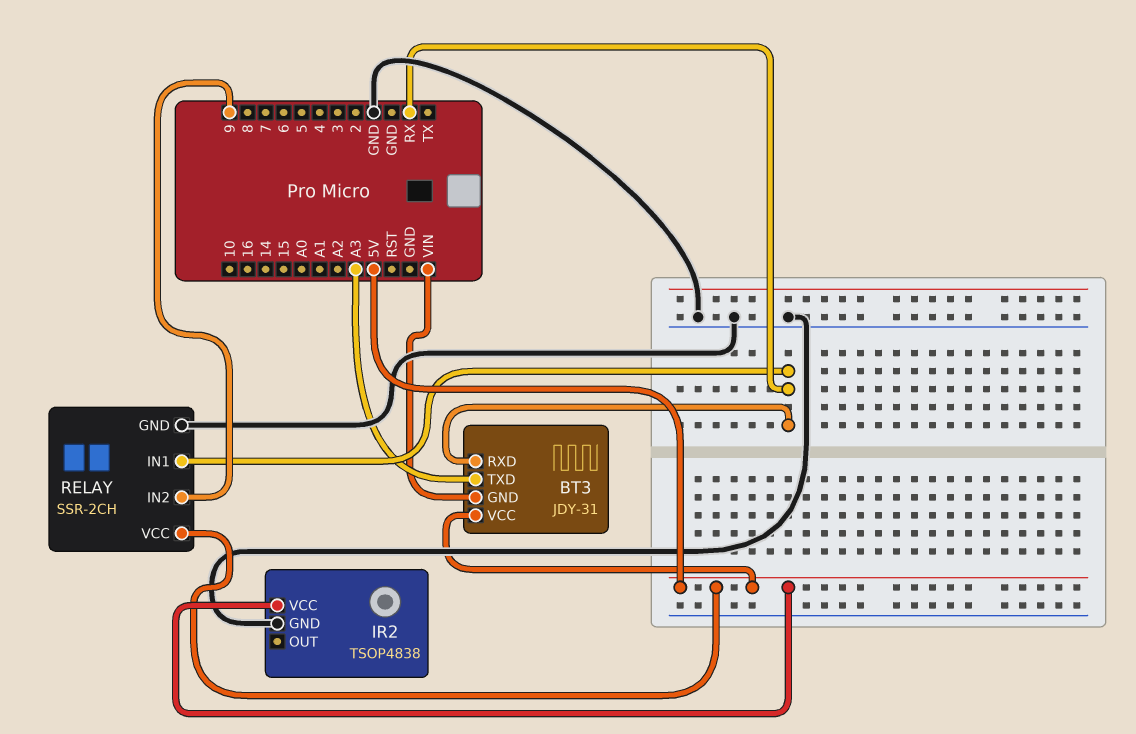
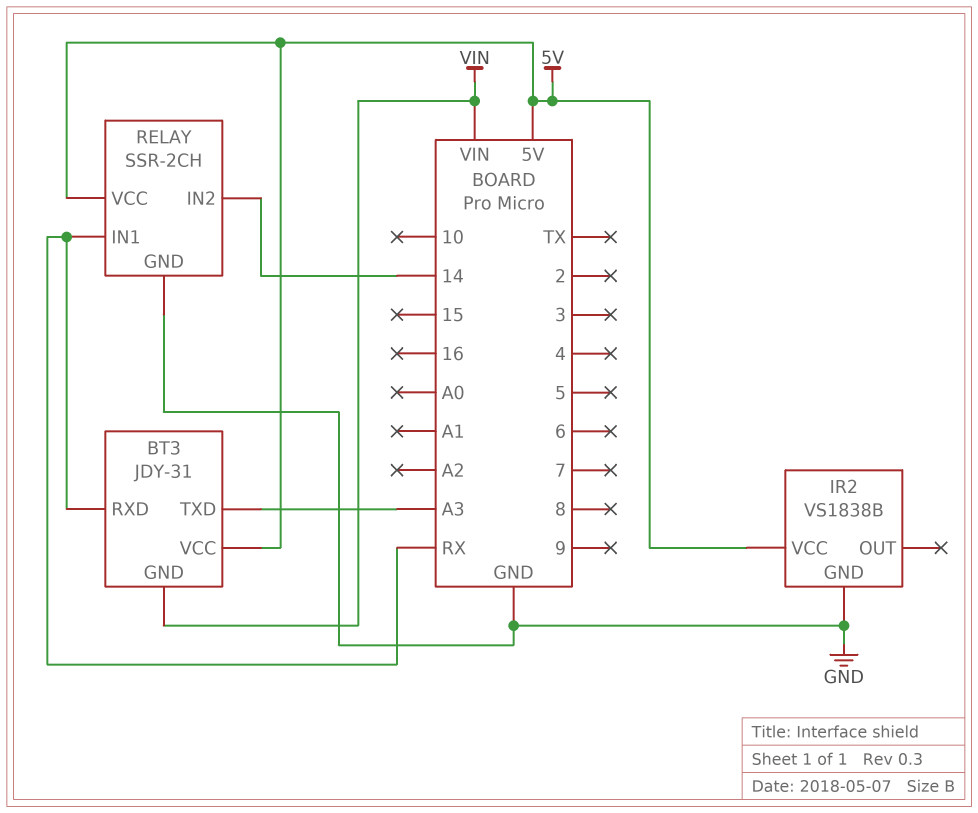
IR2: TSOP4838 -> VS1838B
RELAY pin IN2: 9 -> 14

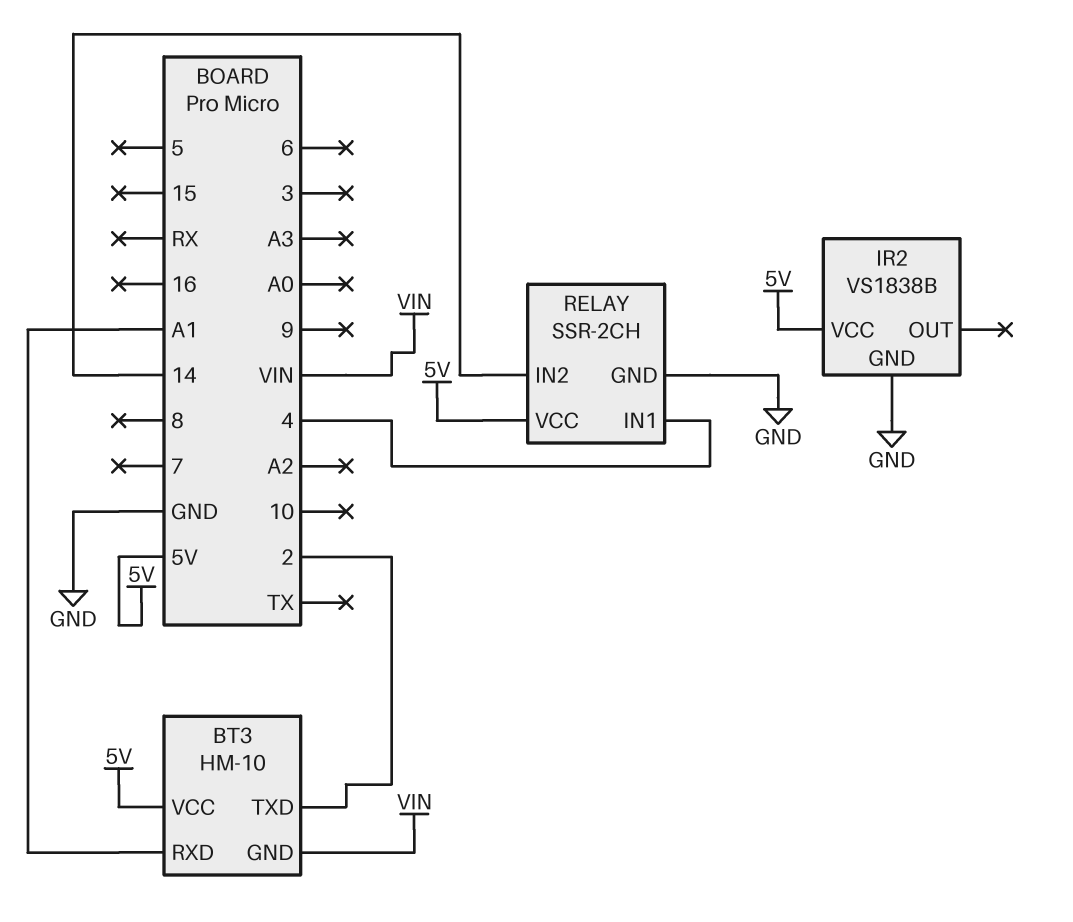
BT3: JDY-31 -> HM-10
BT3 pin RXD: RX -> A1
BT3 pin TXD: A3 -> 2
RELAY pin IN1: RX -> 4

